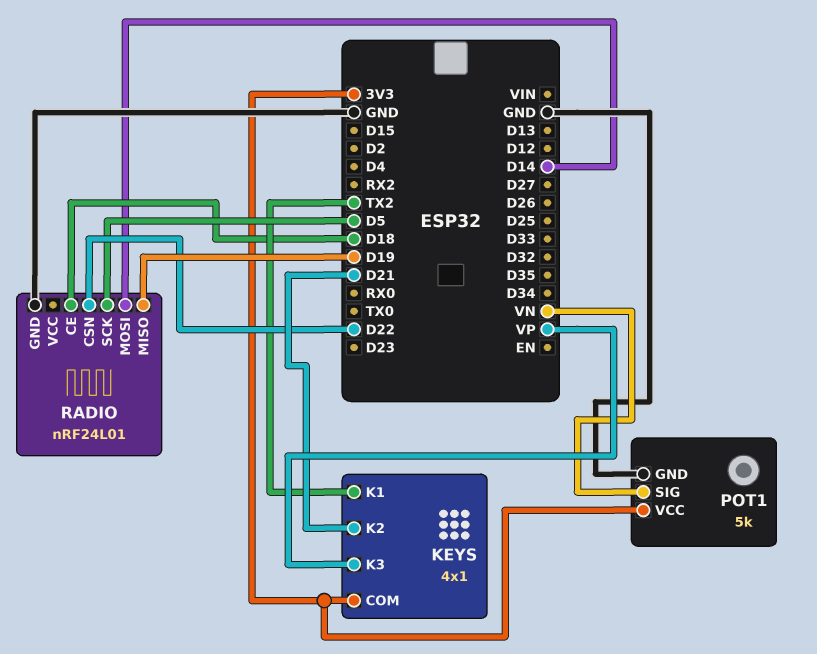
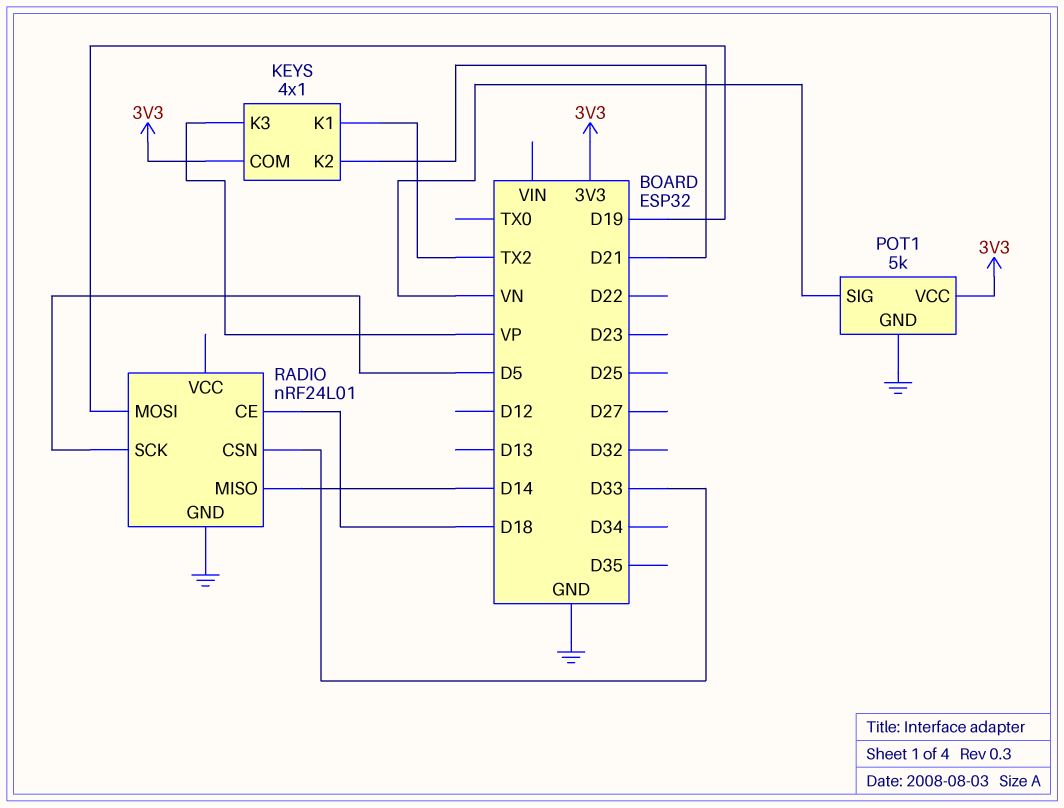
RADIO pin CSN: D22 -> D33
RADIO pin MISO: D19 -> D14
RADIO pin MOSI: D14 -> D19

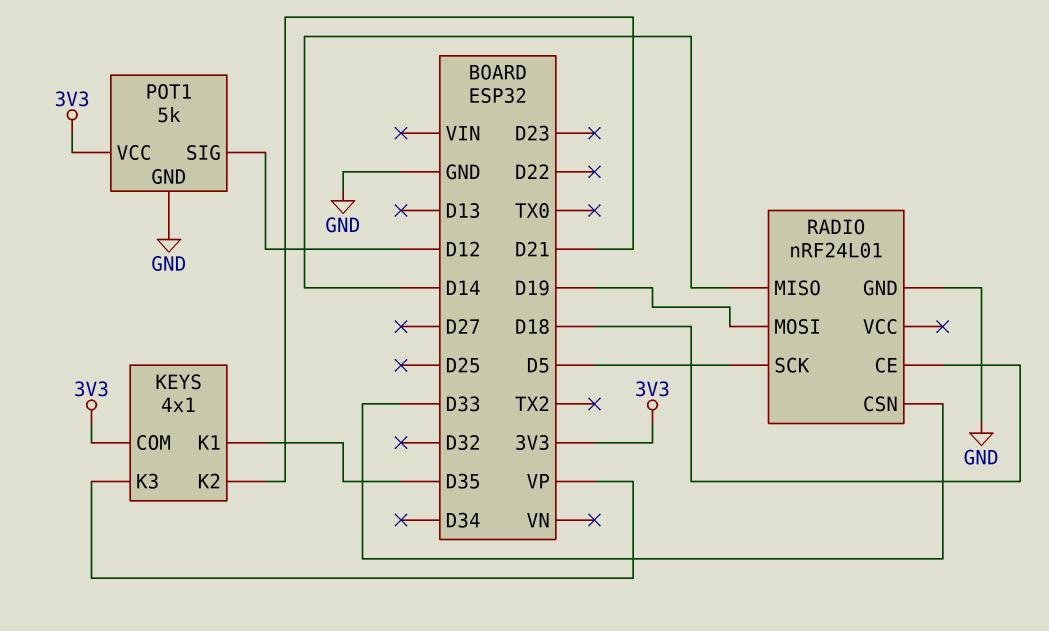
KEYS pin K1: TX2 -> D35
POT1 pin SIG: VN -> D12

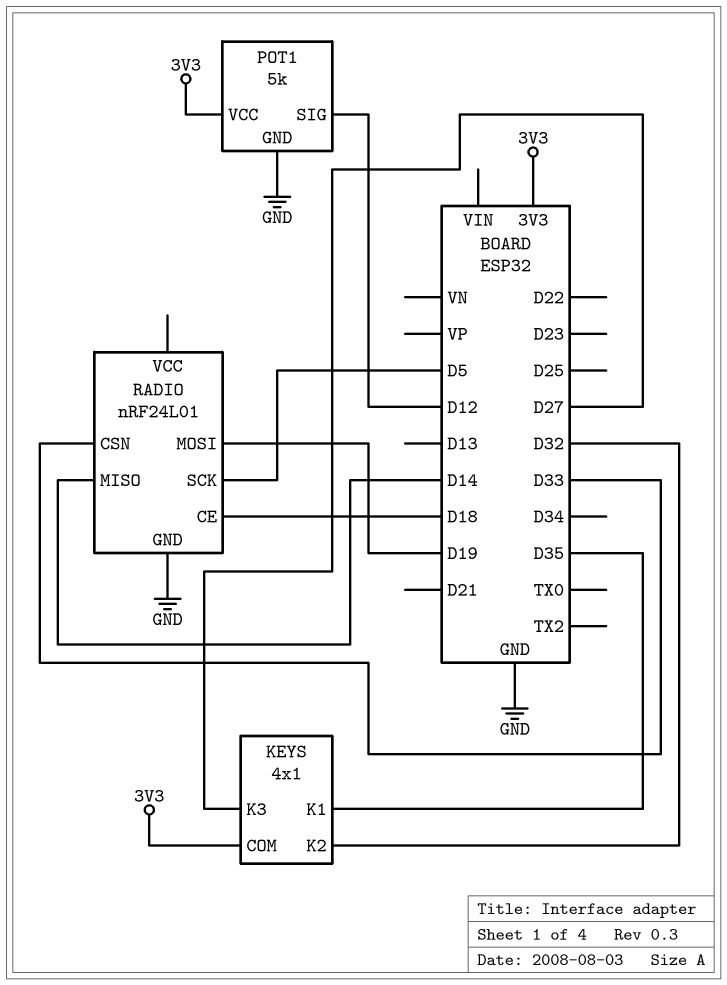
KEYS pin K2: D21 -> D32
KEYS pin K3: VP -> D27

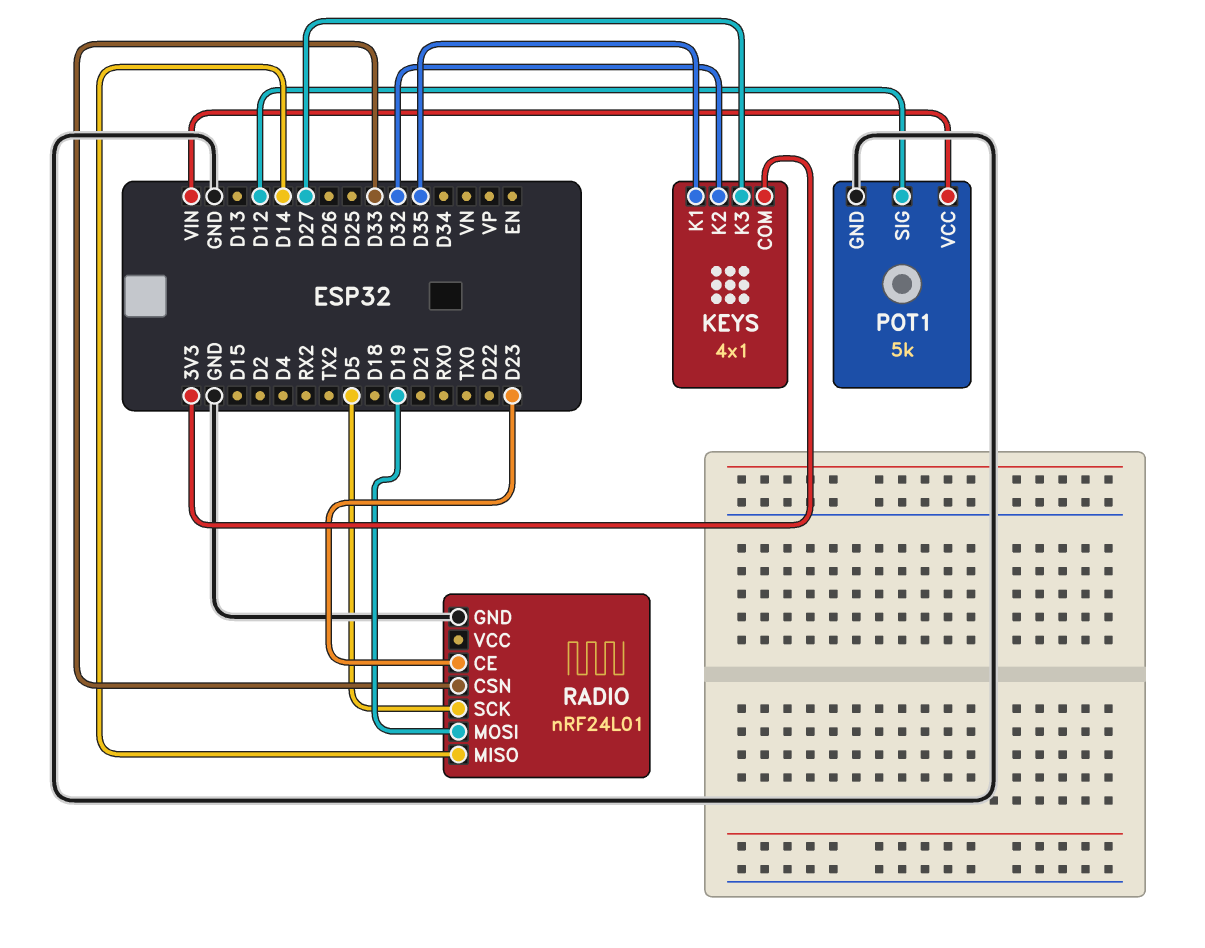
POT1 pin VCC: 3V3 -> VIN
RADIO pin CE: D18 -> D23

